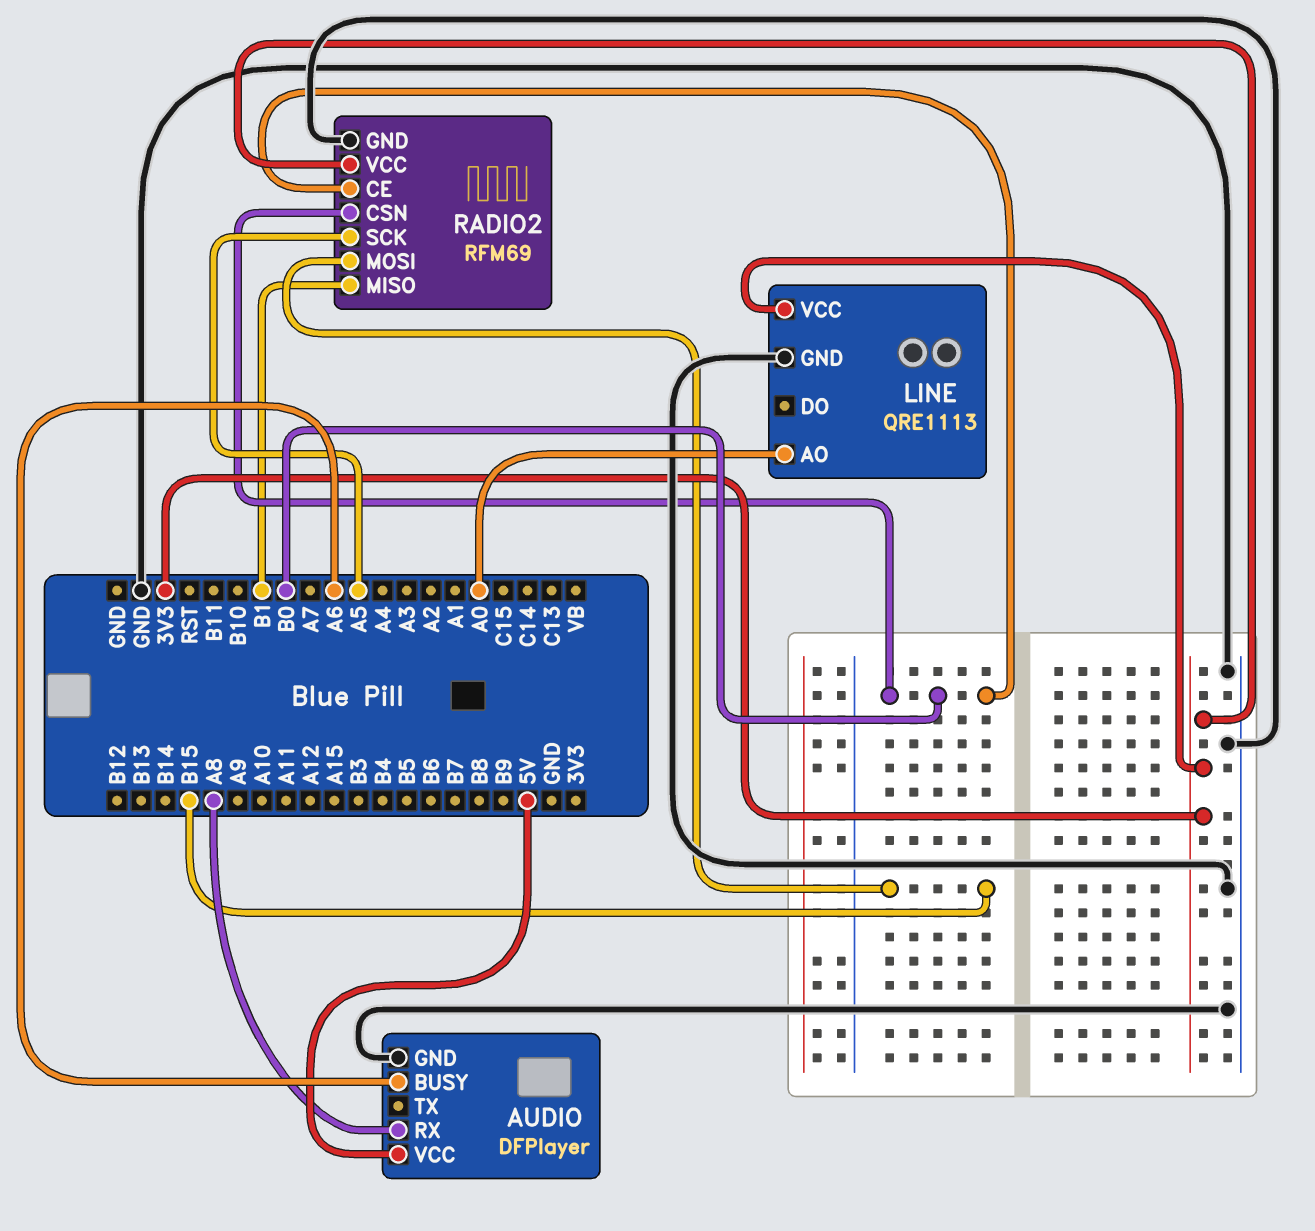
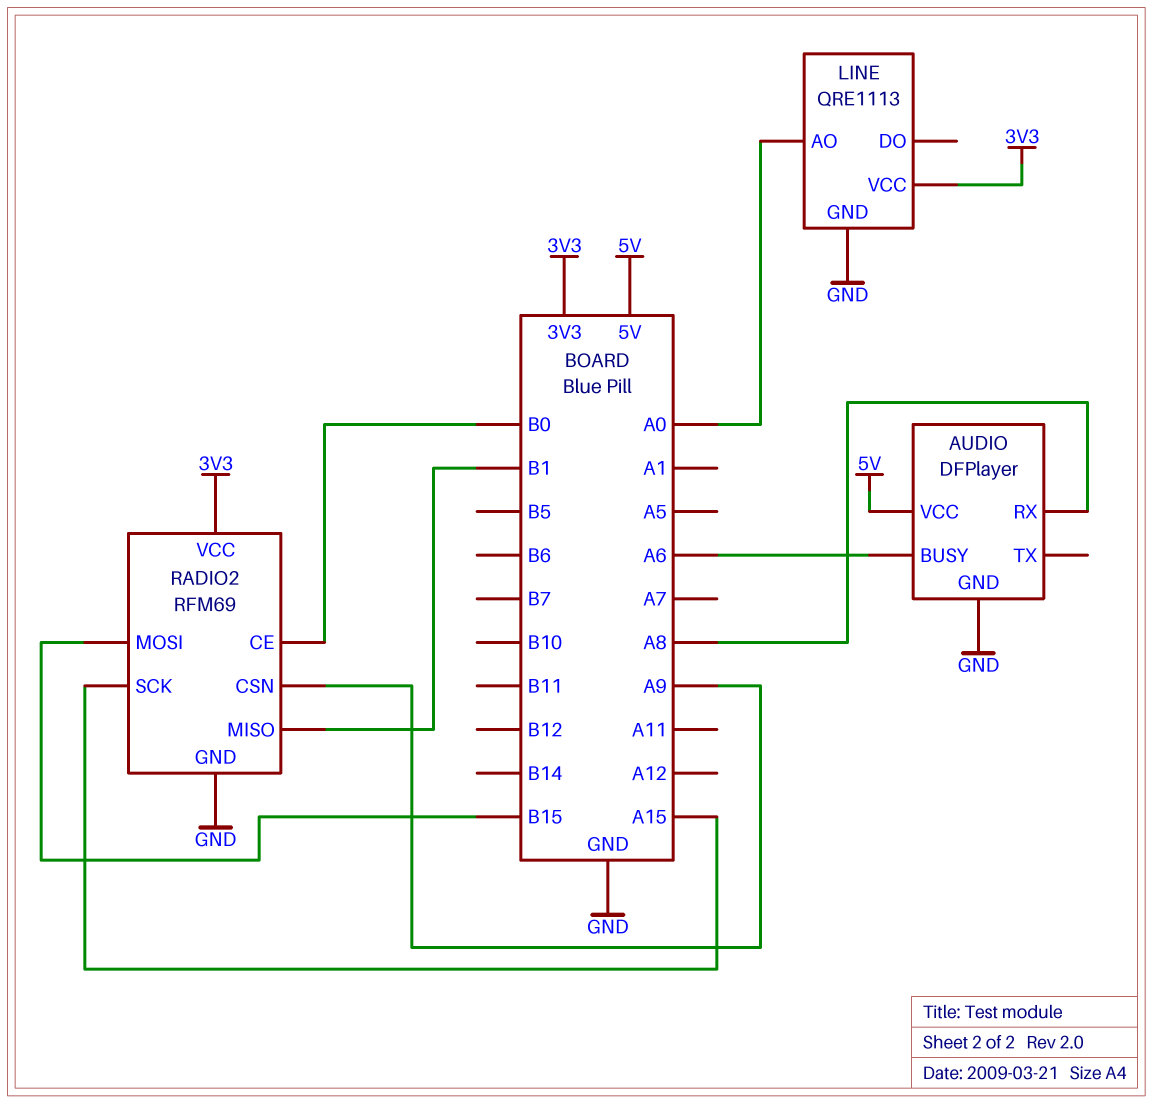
RADIO2 pin CSN: B0 -> A9
RADIO2 pin SCK: A5 -> A15

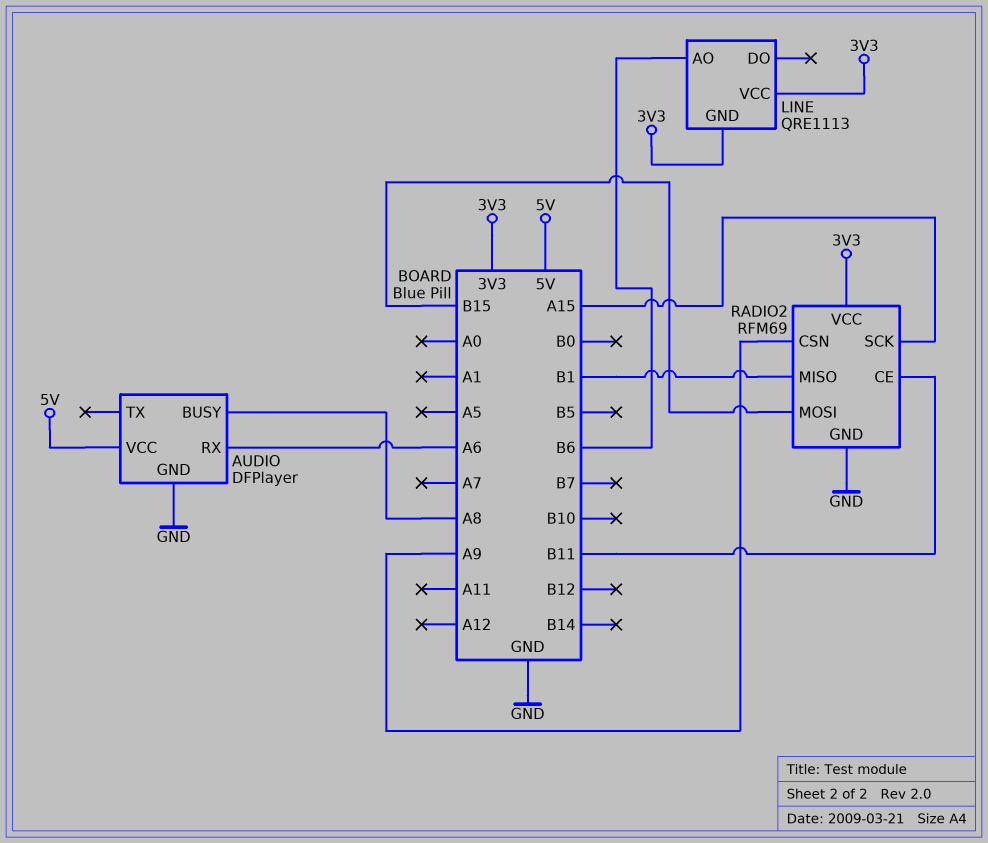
AUDIO pin BUSY: A6 -> A8
AUDIO pin RX: A8 -> A6
LINE pin AO: A0 -> B6
LINE pin GND: GND -> 3V3
RADIO2 pin CE: B0 -> B11

